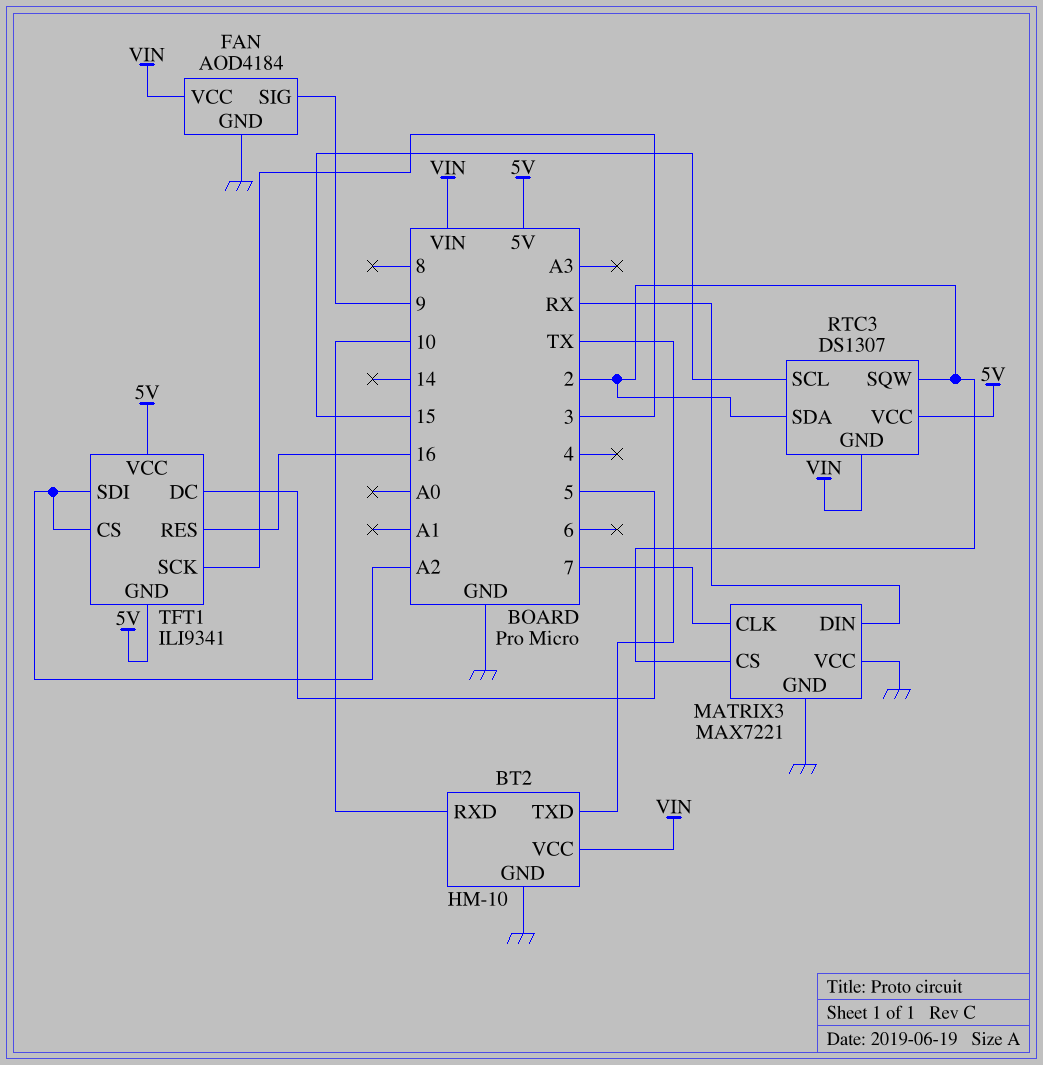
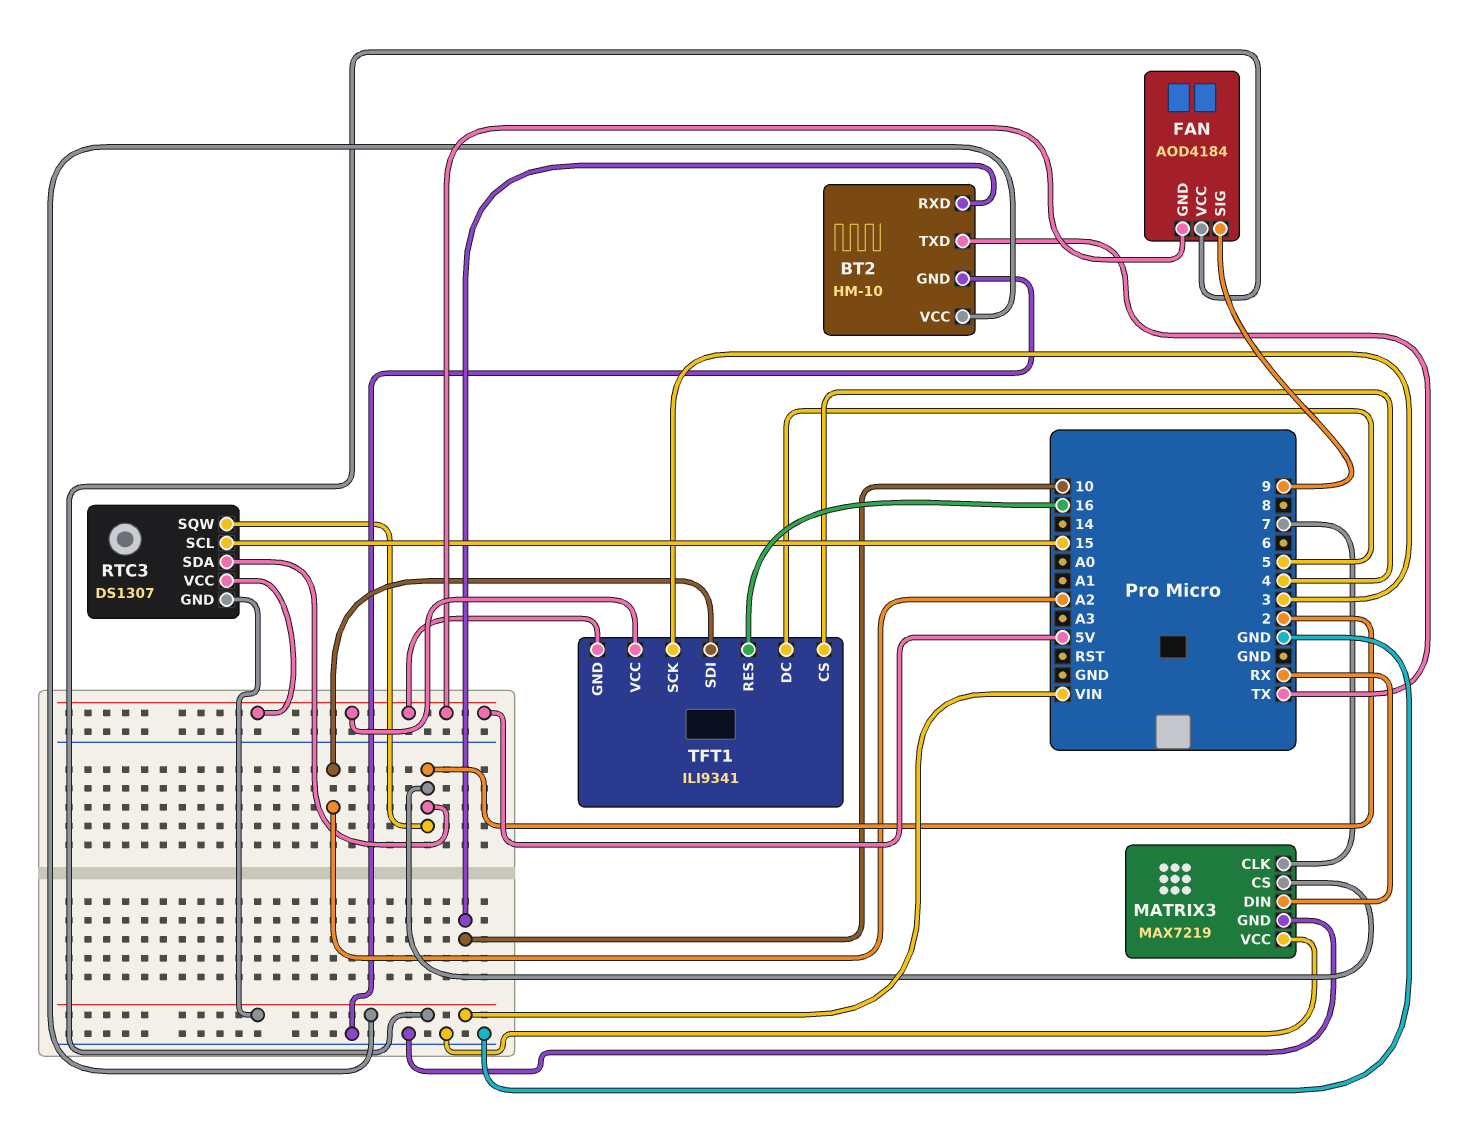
FAN pin GND: GND -> 5V
MATRIX3: MAX7221 -> MAX7219
TFT1 pin CS: A2 -> 4

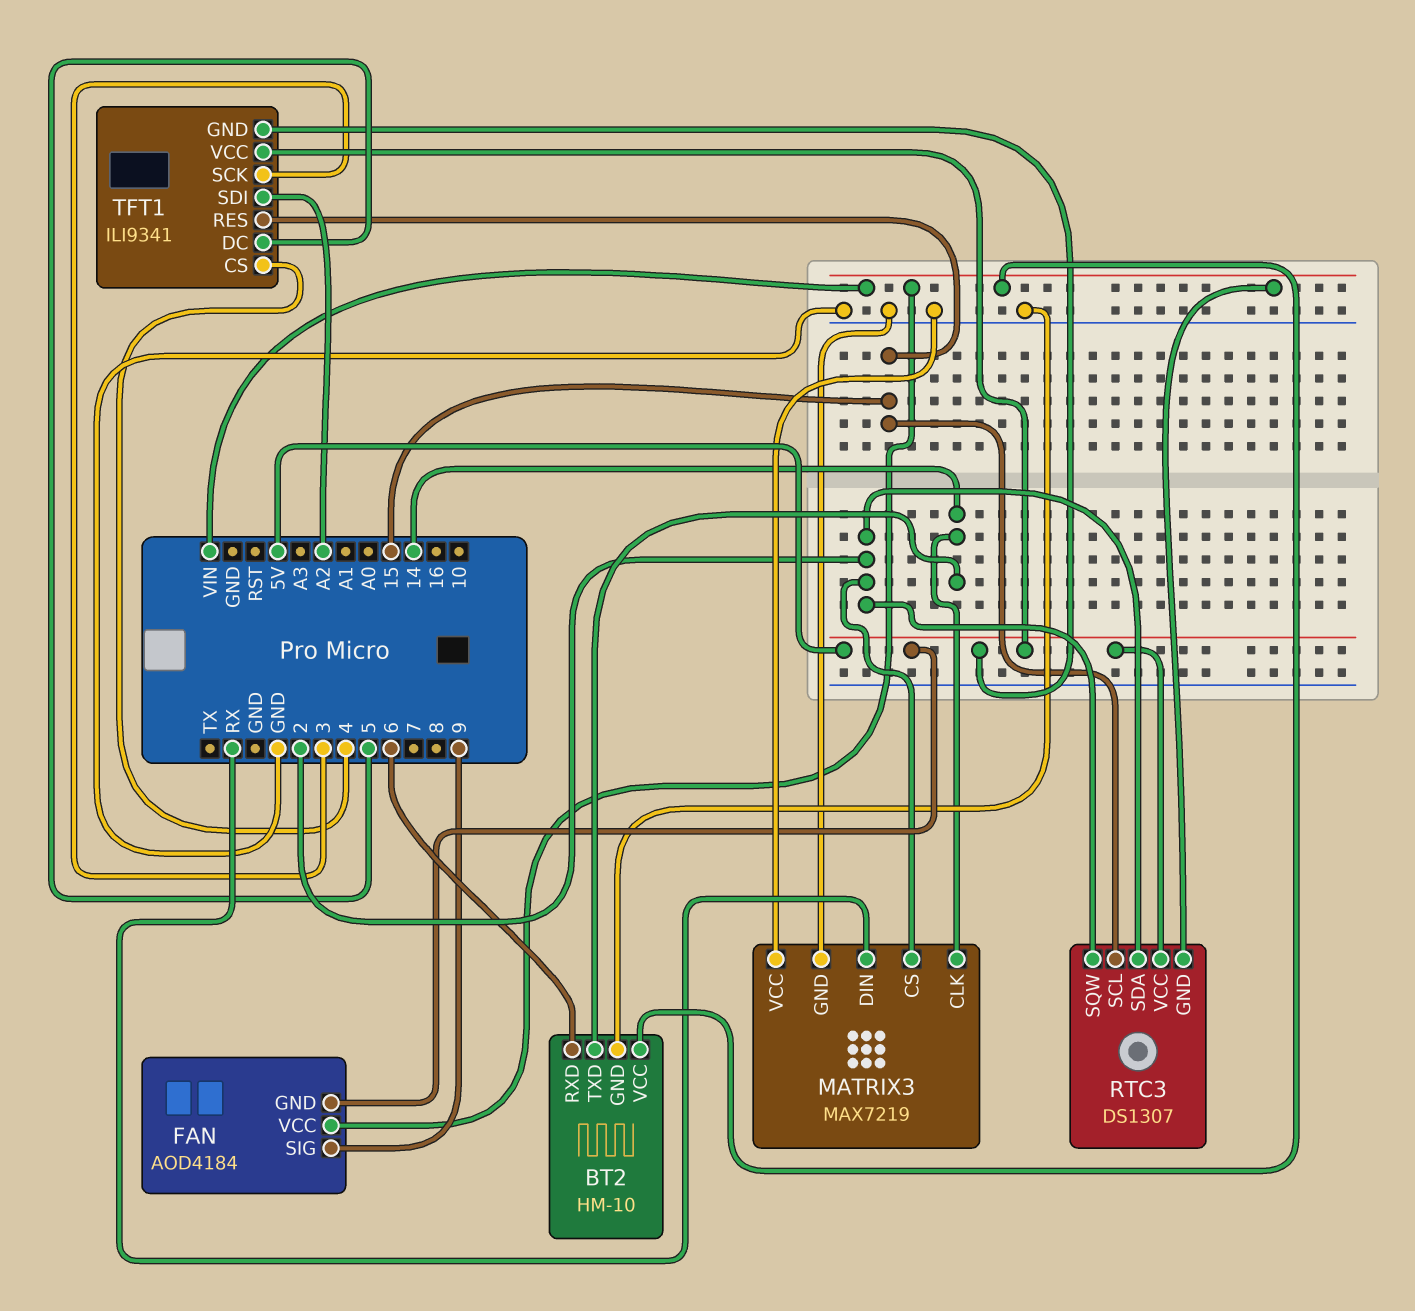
BT2 pin RXD: 10 -> 6
BT2 pin TXD: TX -> 14
MATRIX3 pin CLK: 7 -> 14
TFT1 pin RES: 16 -> 15

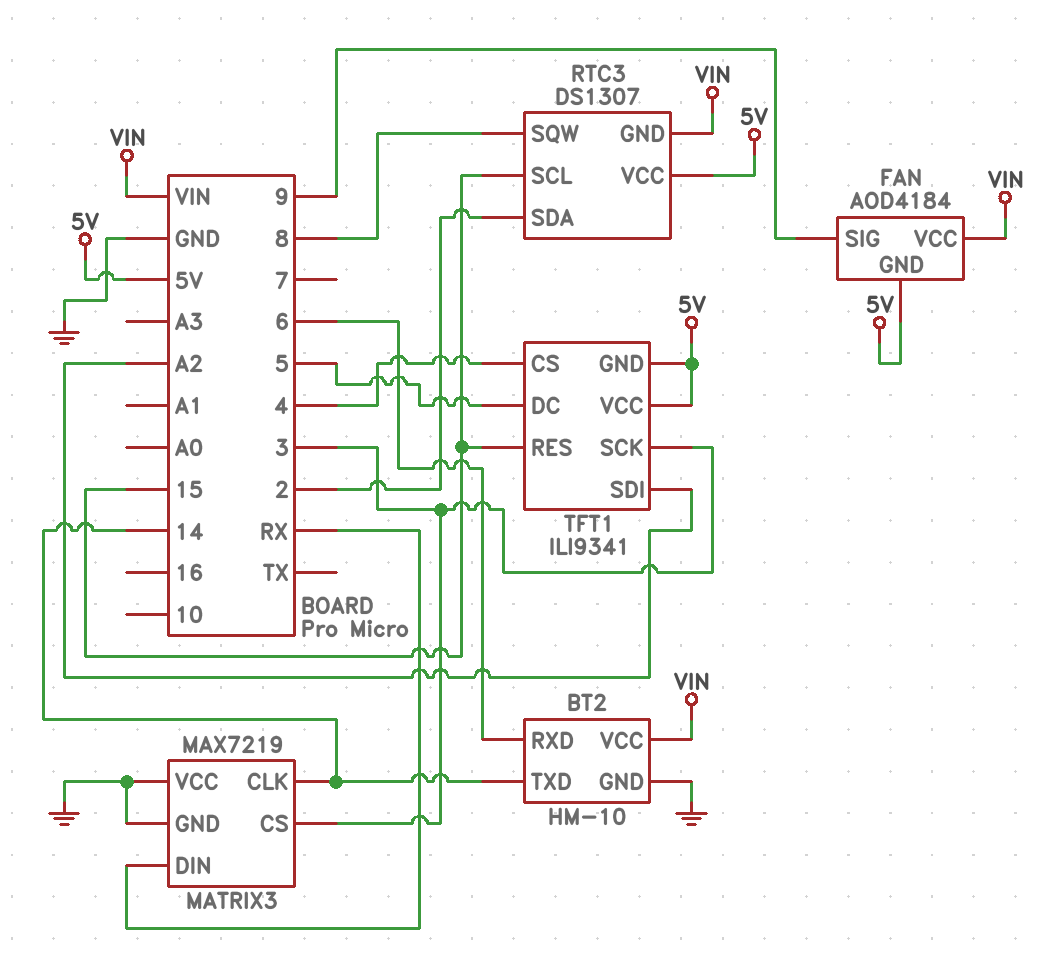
MATRIX3 pin CS: 2 -> 3
RTC3 pin SQW: 2 -> 8

